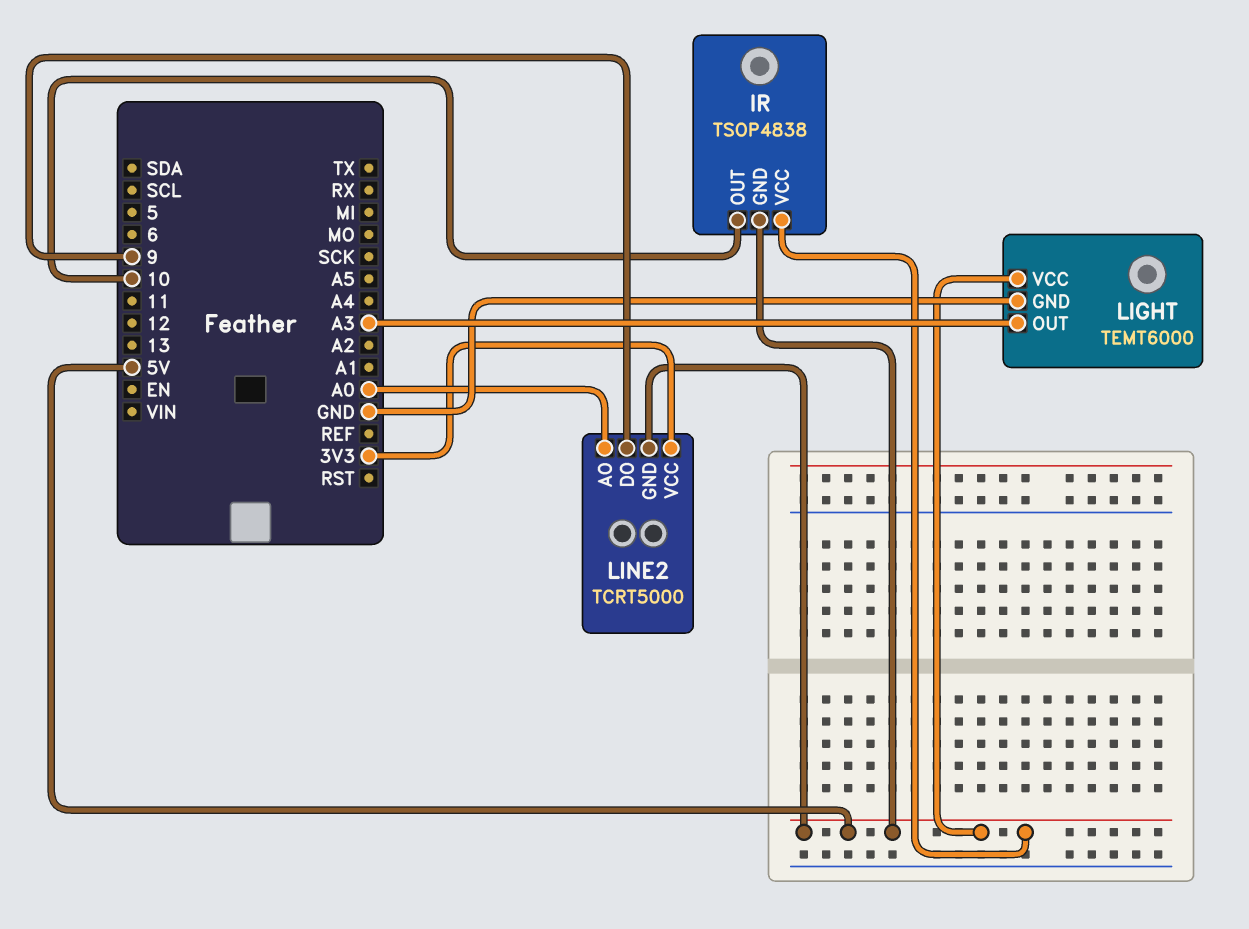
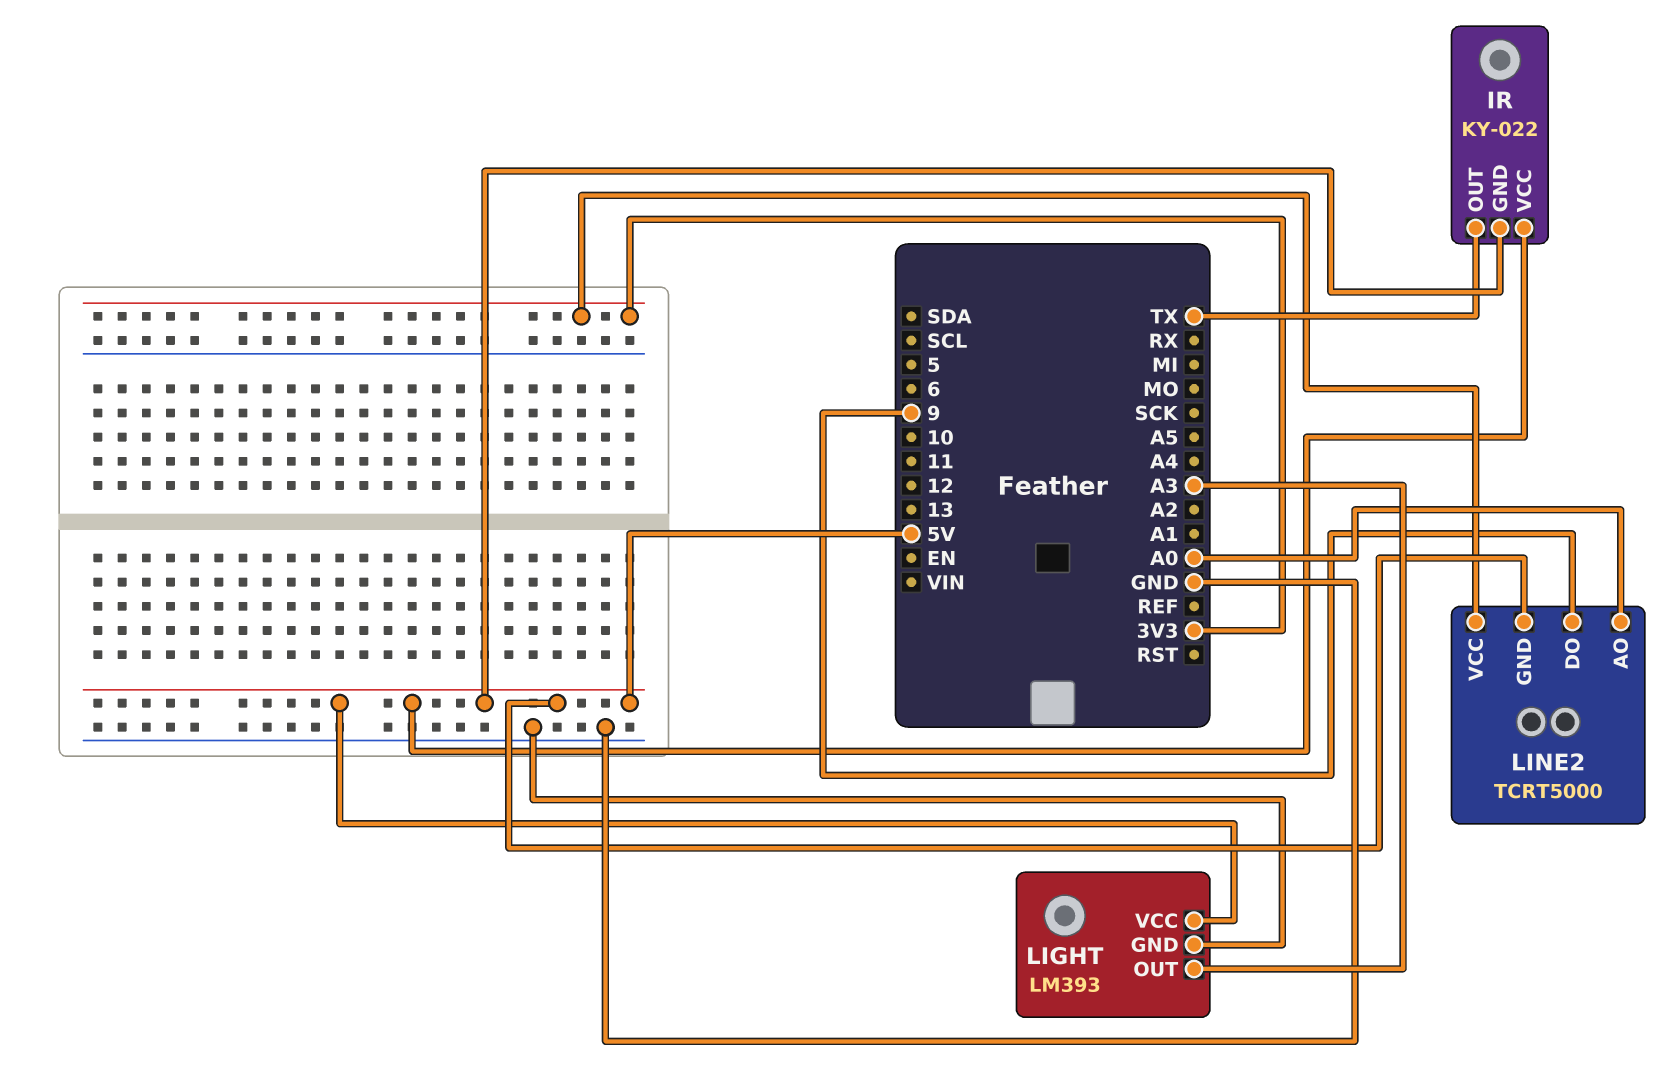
IR: TSOP4838 -> KY-022
IR pin OUT: 10 -> TX
LIGHT: TEMT6000 -> LM393

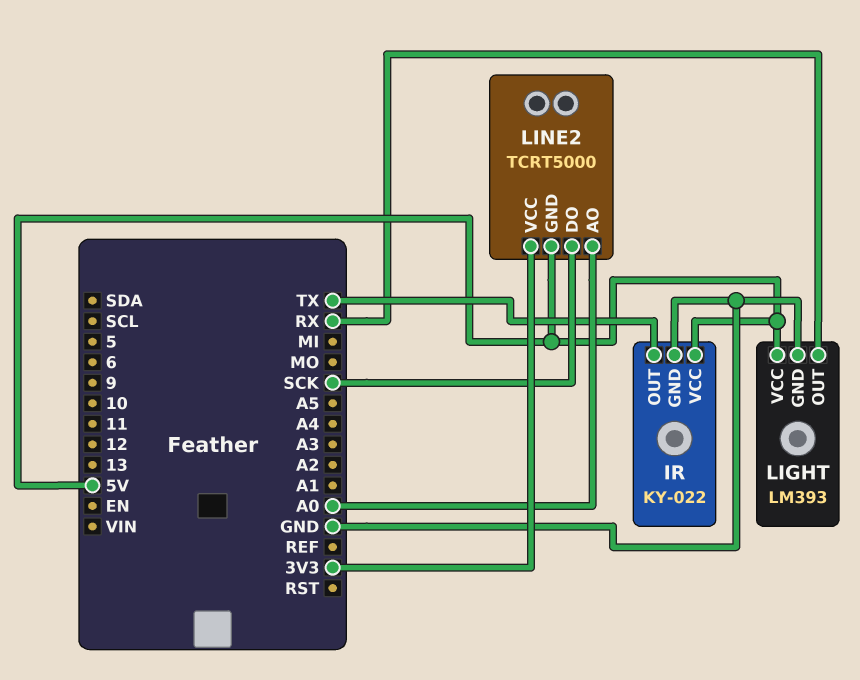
IR pin GND: 5V -> GND
LIGHT pin OUT: A3 -> RX
LINE2 pin DO: 9 -> SCK

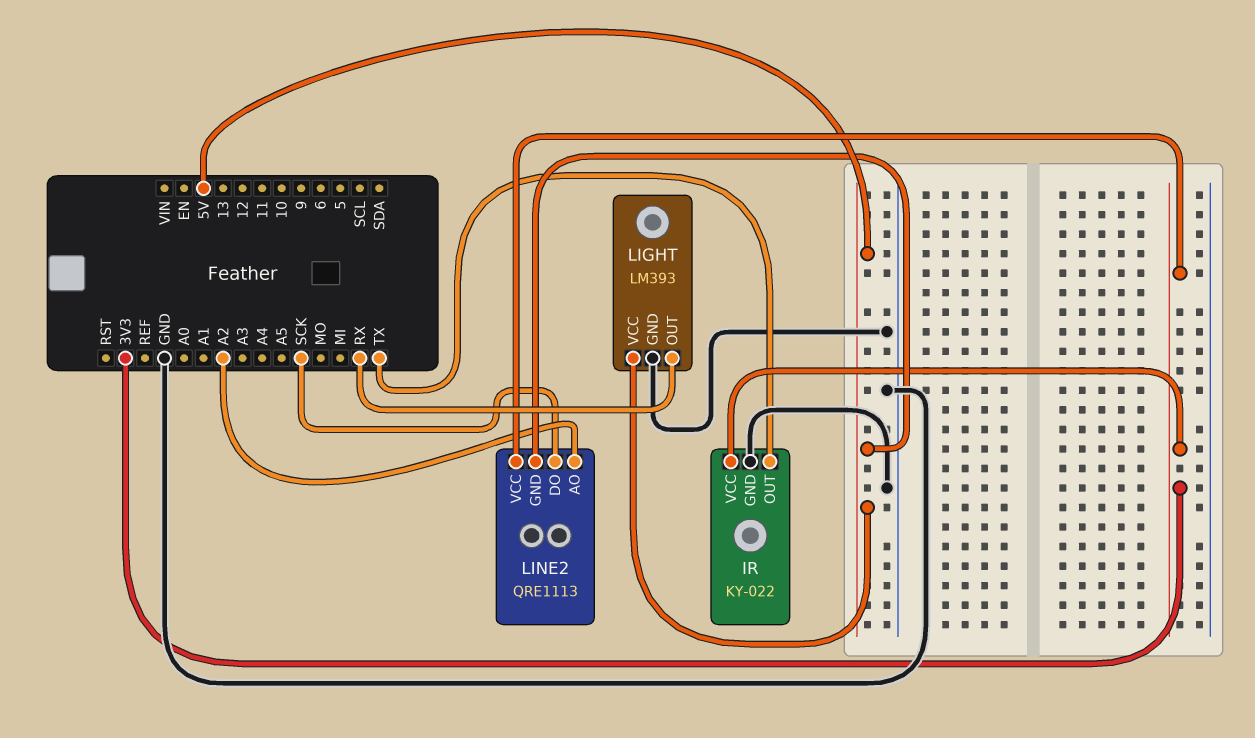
IR pin VCC: 5V -> 3V3
LINE2: TCRT5000 -> QRE1113
LINE2 pin AO: A0 -> A2

